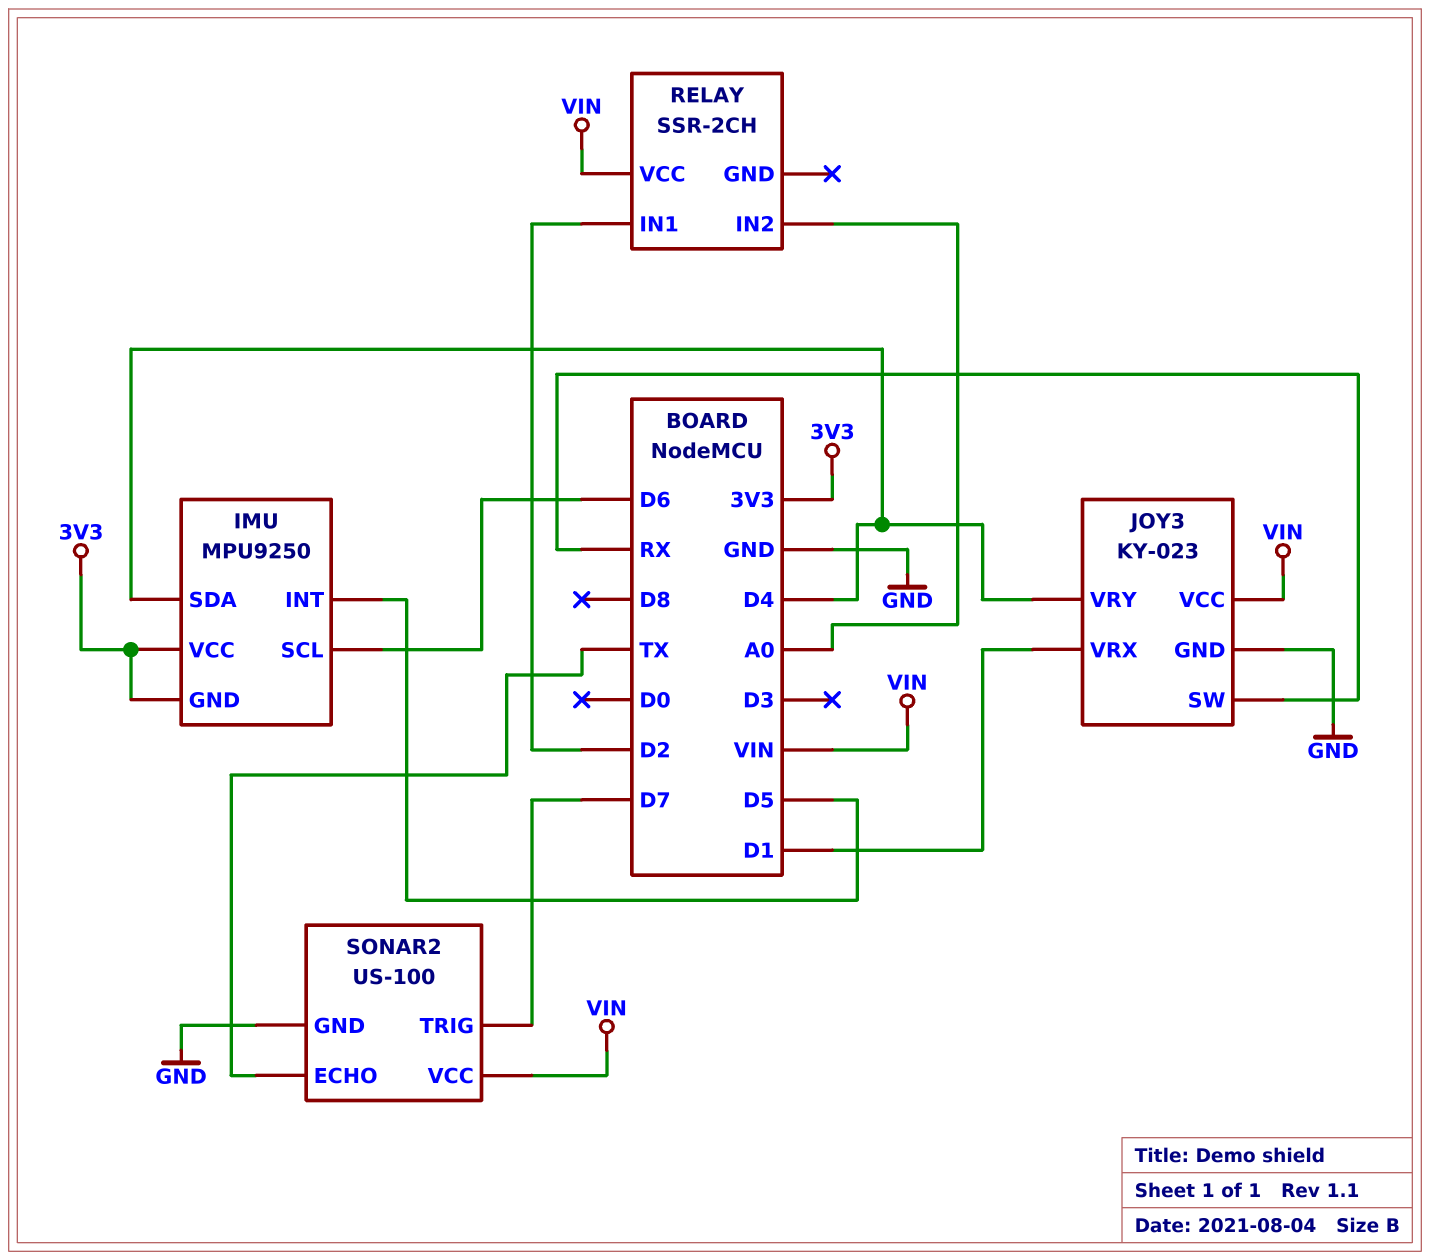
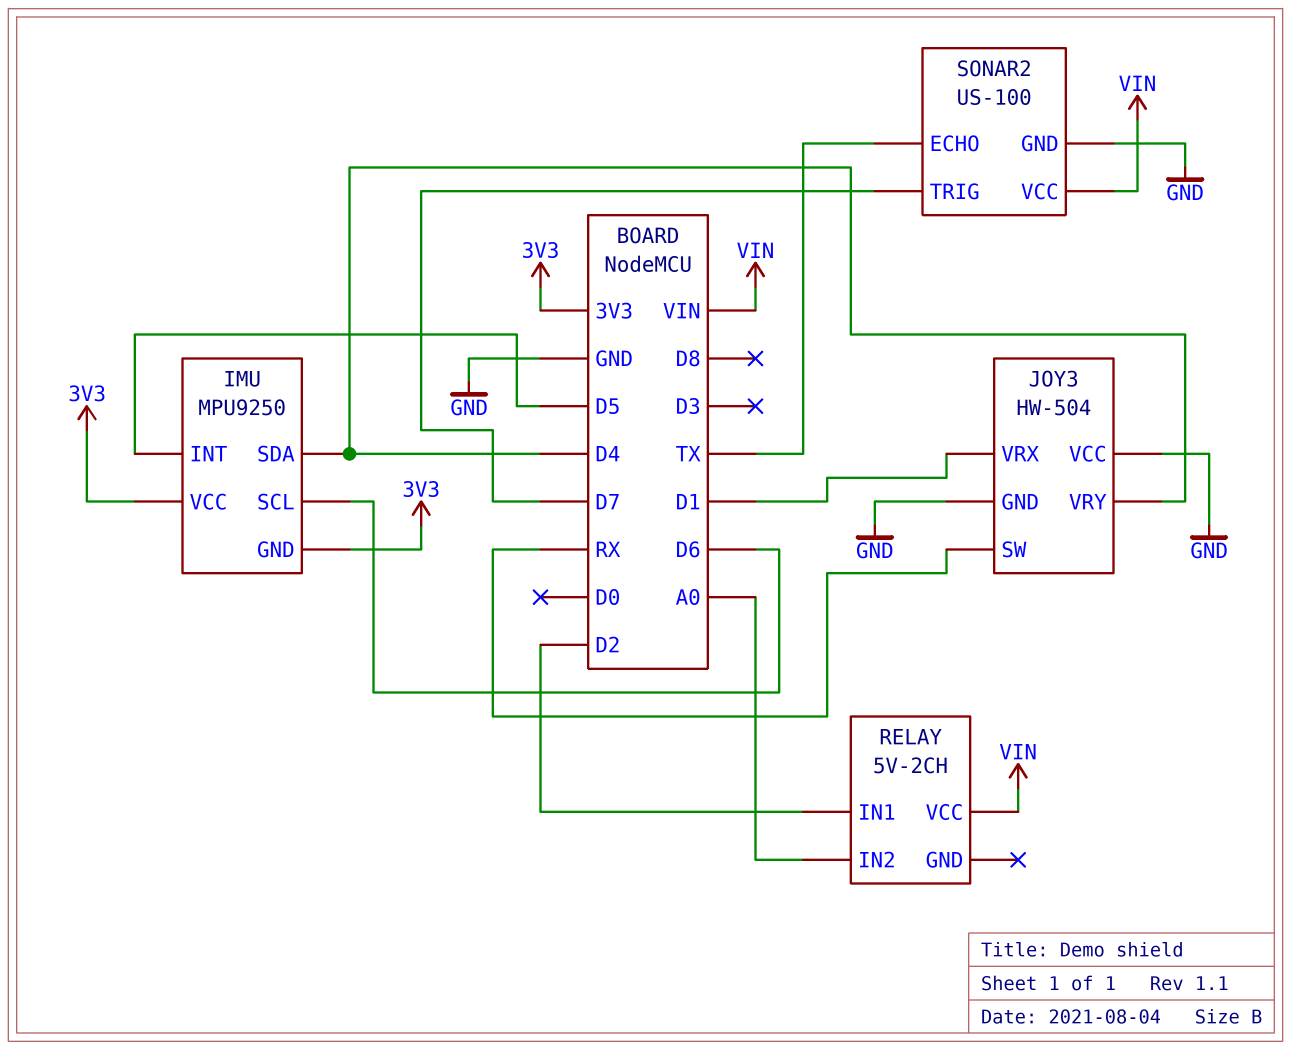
JOY3: KY-023 -> HW-504
JOY3 pin VCC: VIN -> GND
RELAY: SSR-2CH -> 5V-2CH

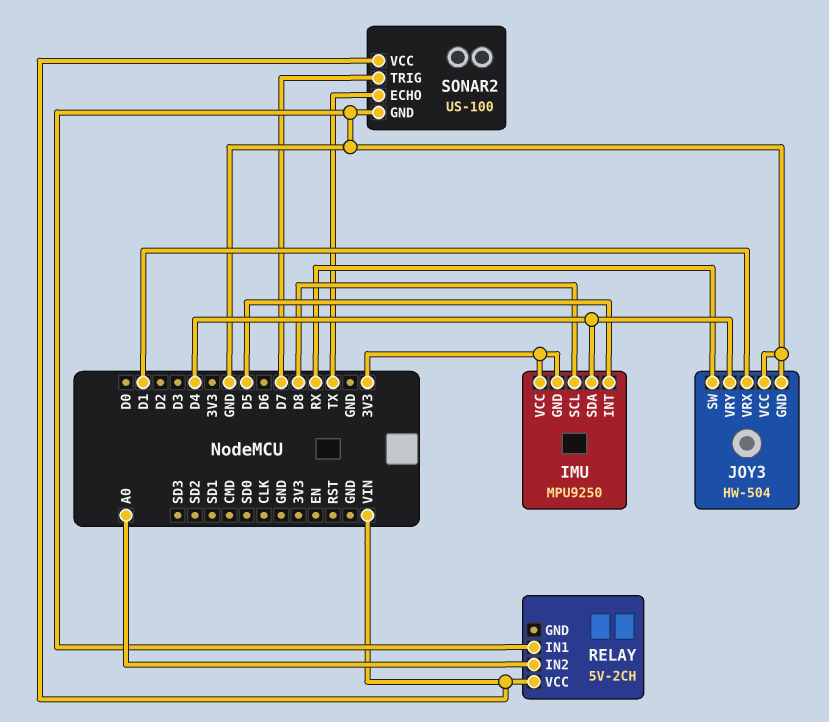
IMU pin SCL: D6 -> D8
RELAY pin IN1: D2 -> GND

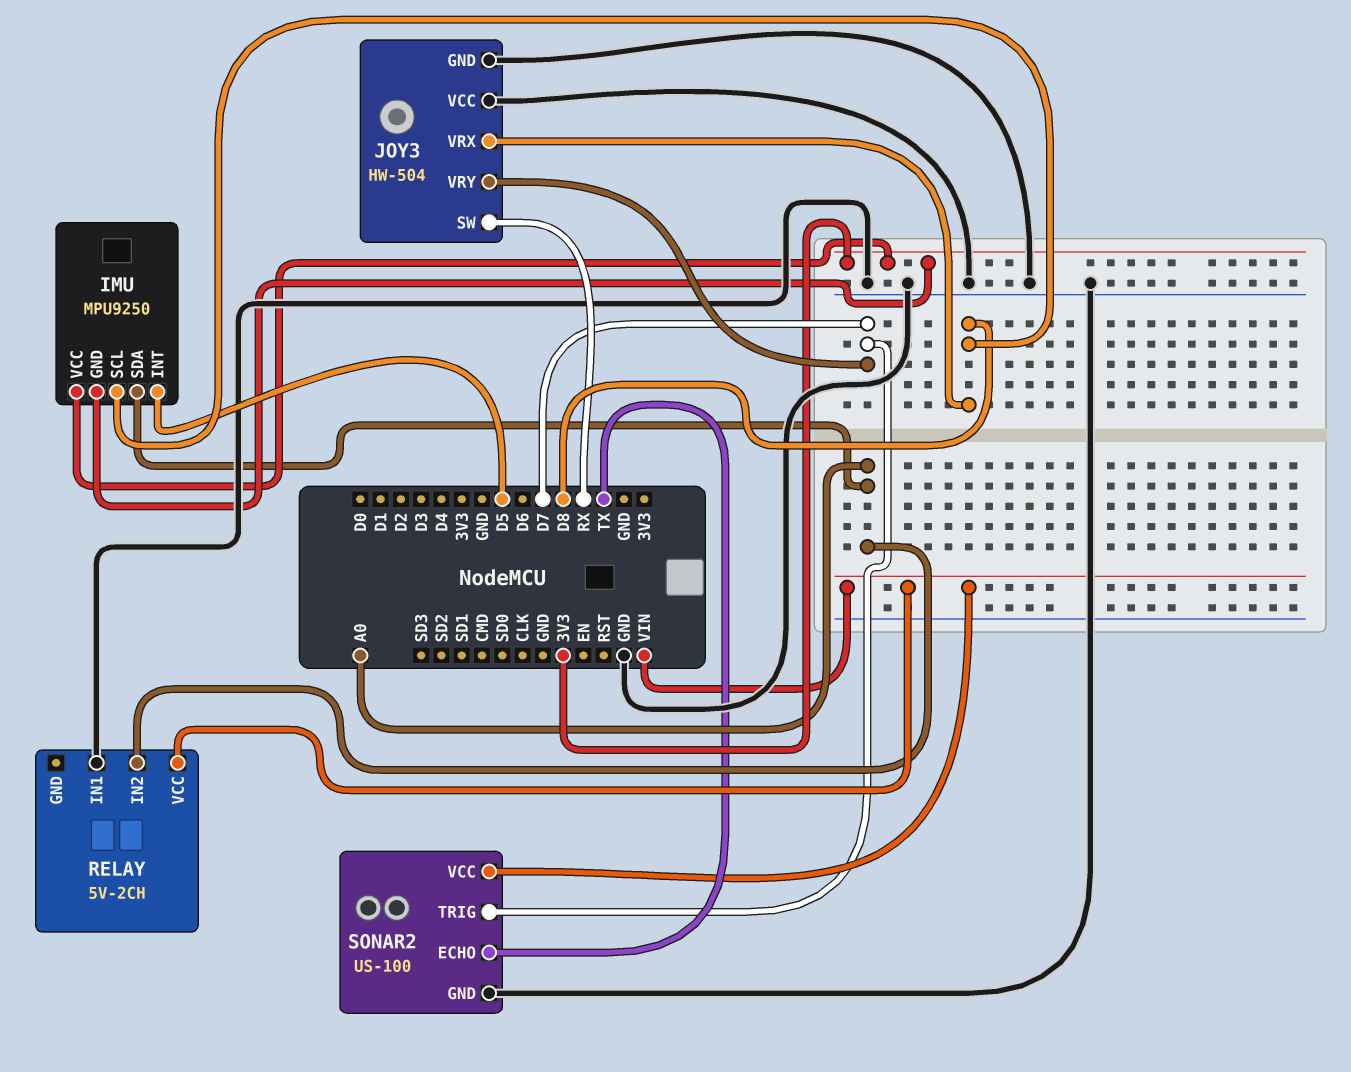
IMU pin SDA: D4 -> A0
JOY3 pin VRX: D1 -> D8
JOY3 pin VRY: D4 -> D7

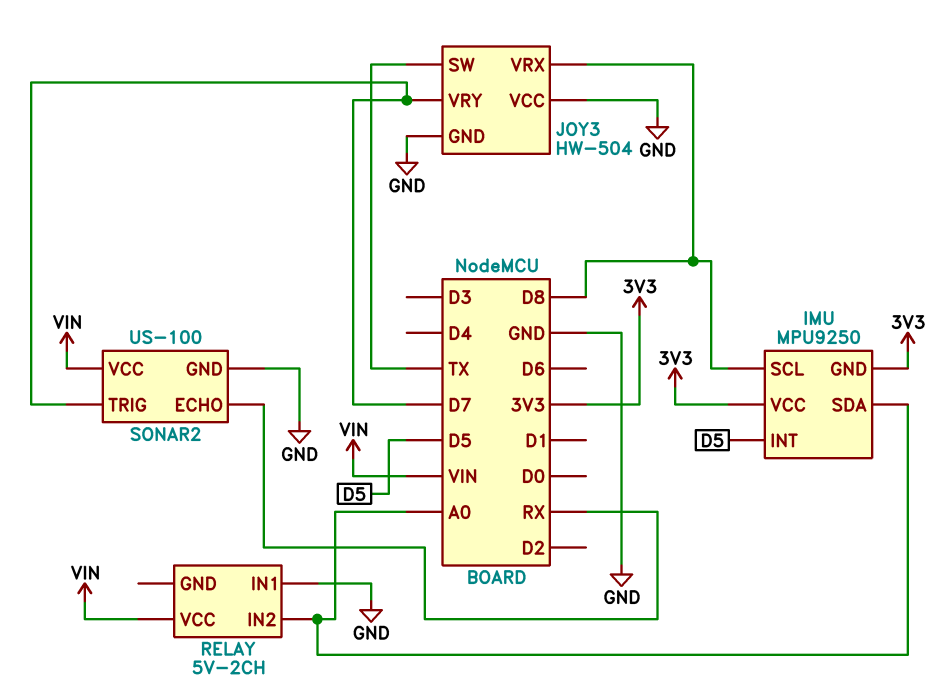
JOY3 pin SW: RX -> TX
SONAR2 pin ECHO: TX -> RX

